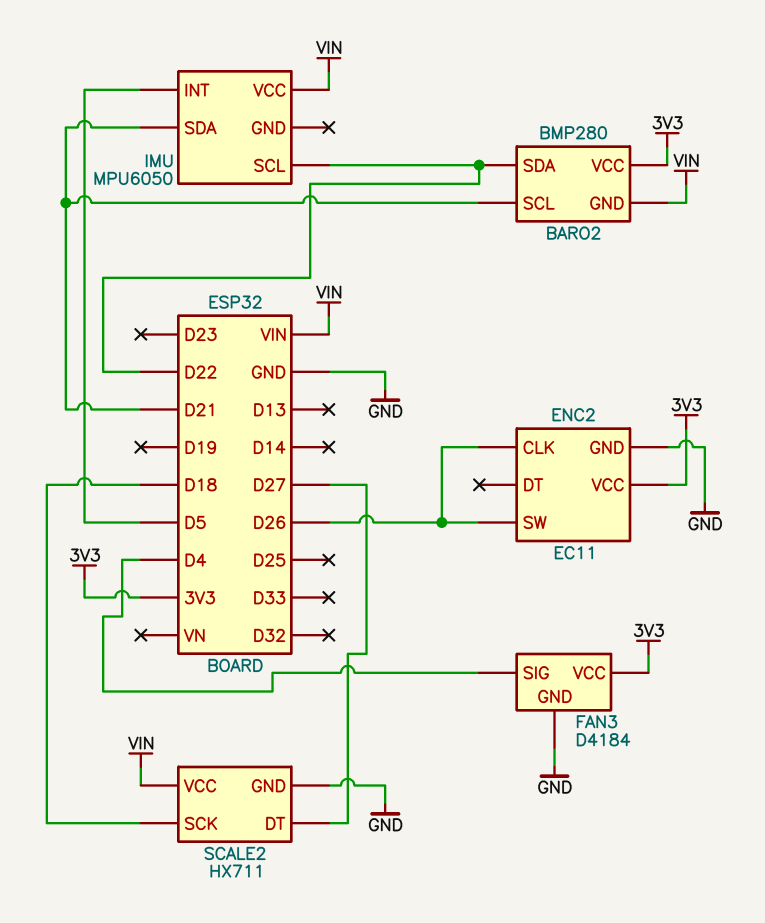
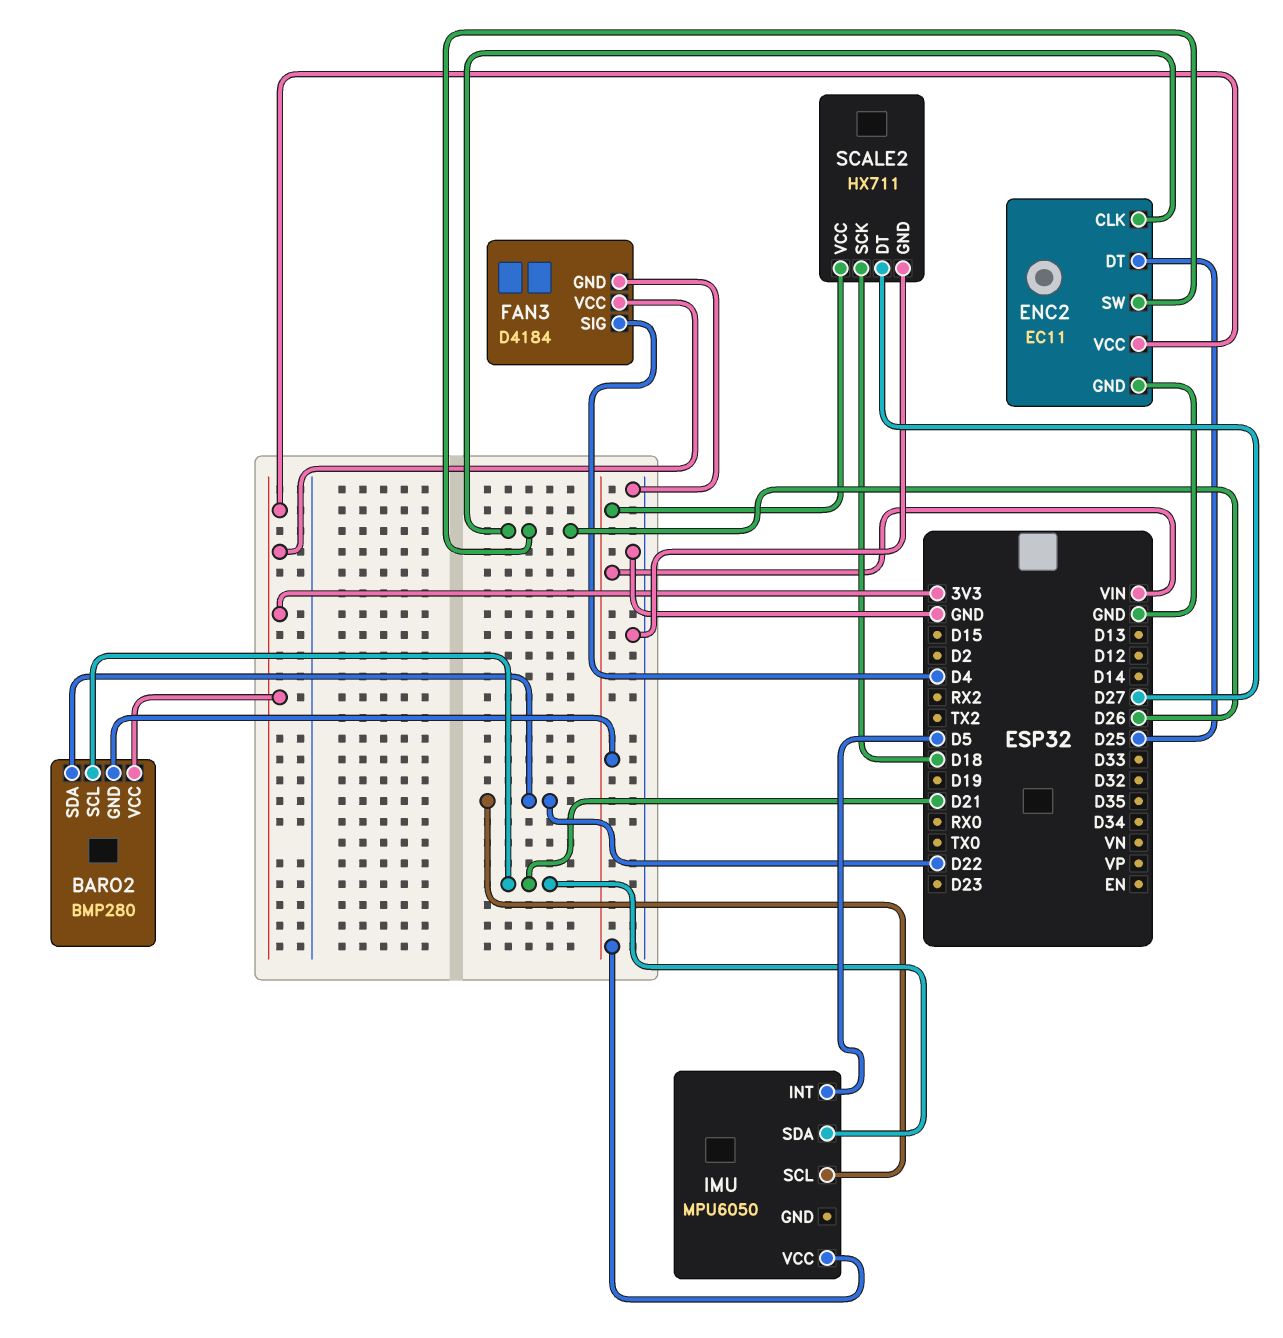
ENC2 pin DT: none -> D25

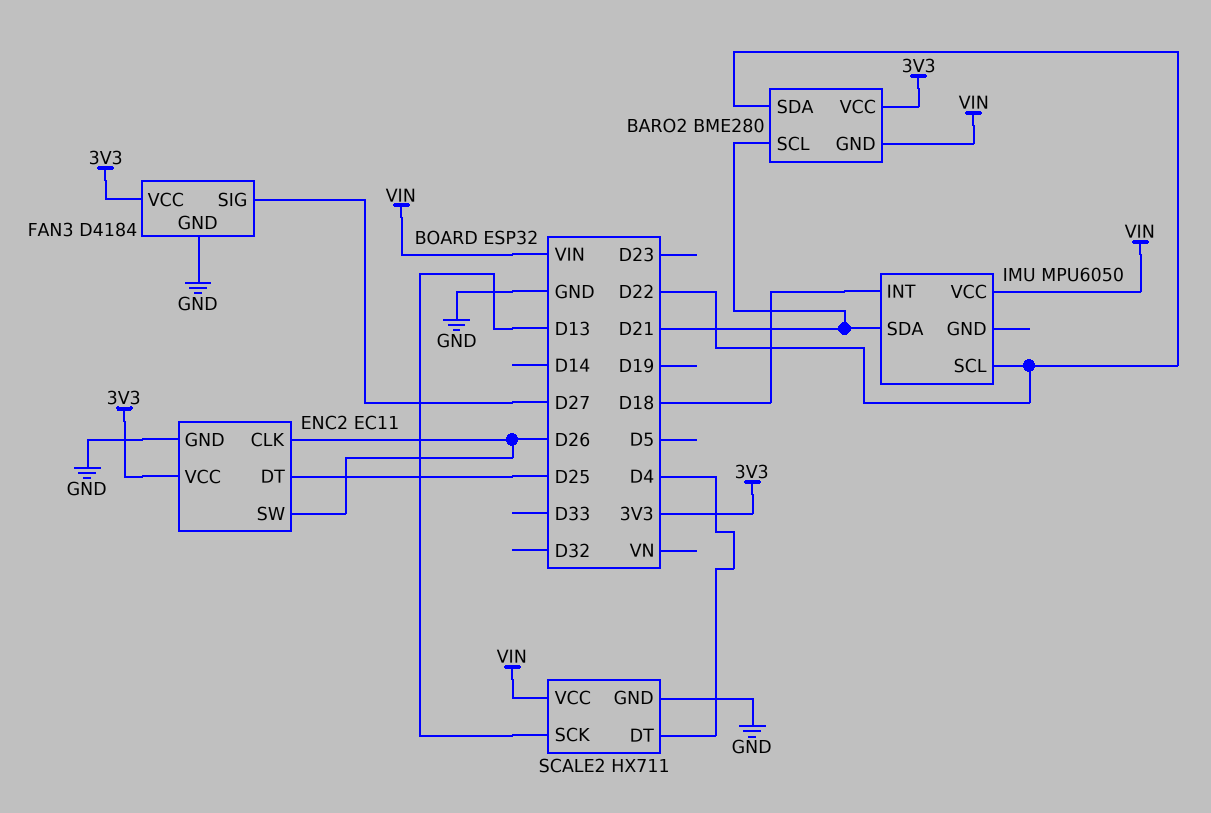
BARO2: BMP280 -> BME280
FAN3 pin SIG: D4 -> D27
IMU pin INT: D5 -> D18
SCALE2 pin DT: D27 -> D4
SCALE2 pin SCK: D18 -> D13

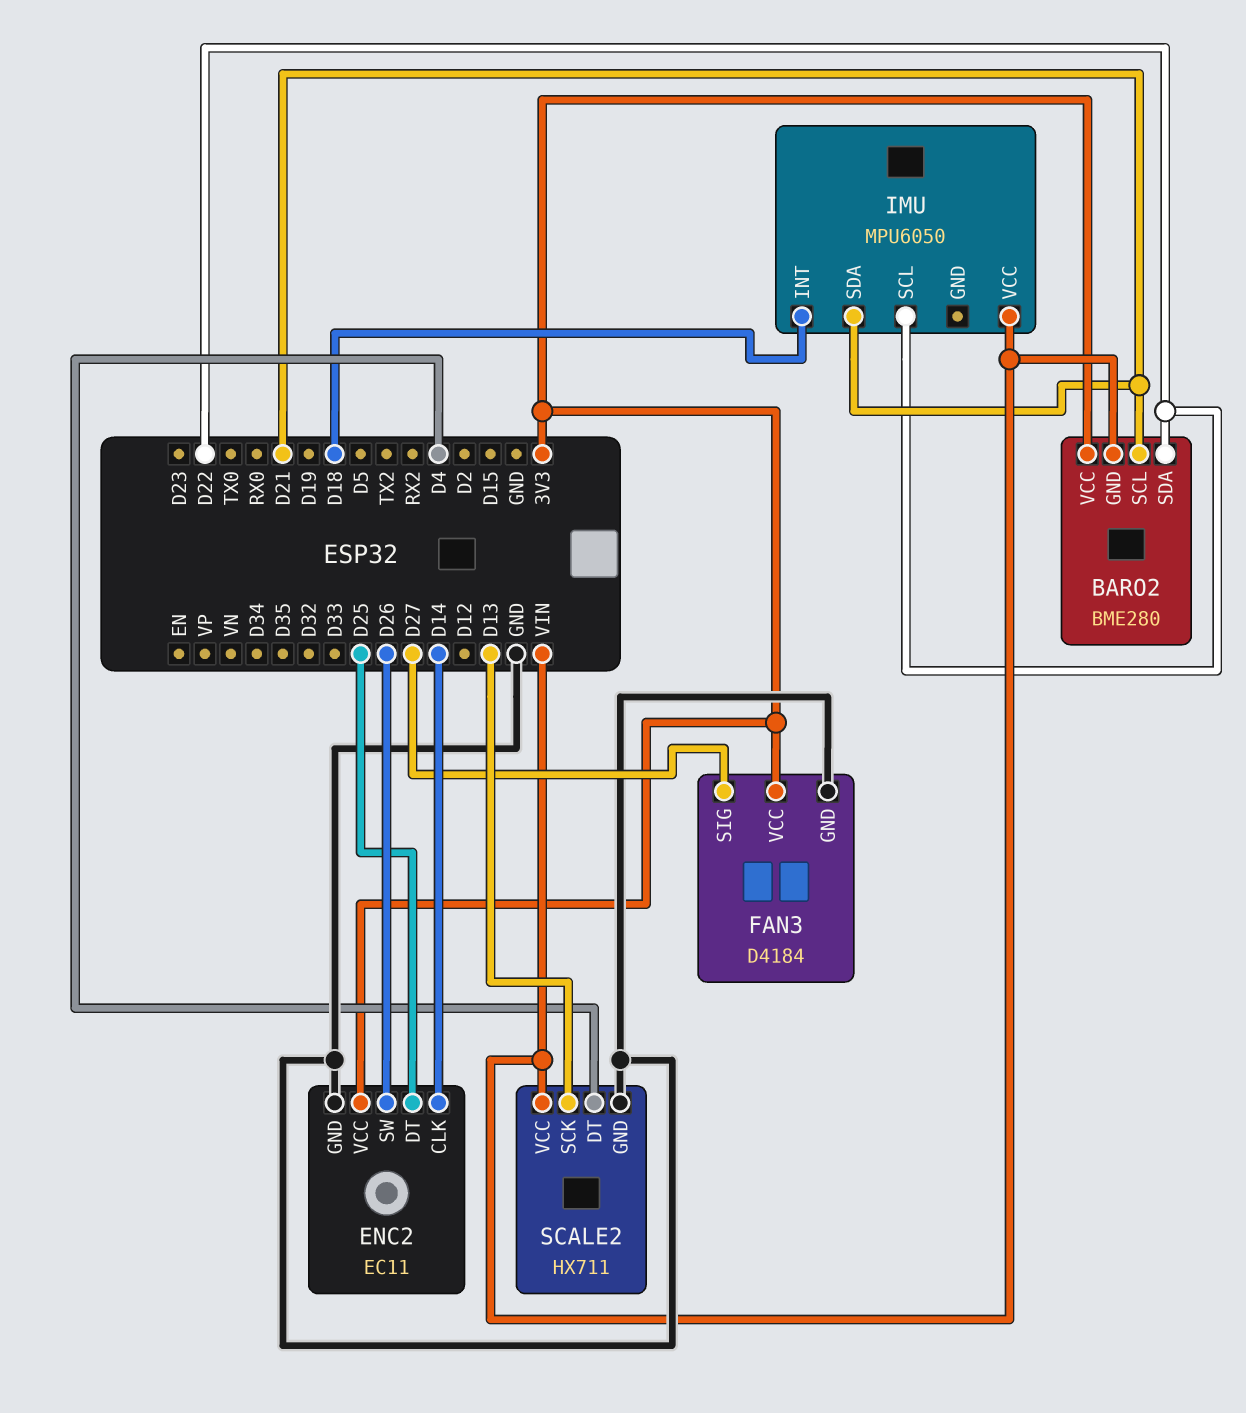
ENC2 pin CLK: D26 -> D14

